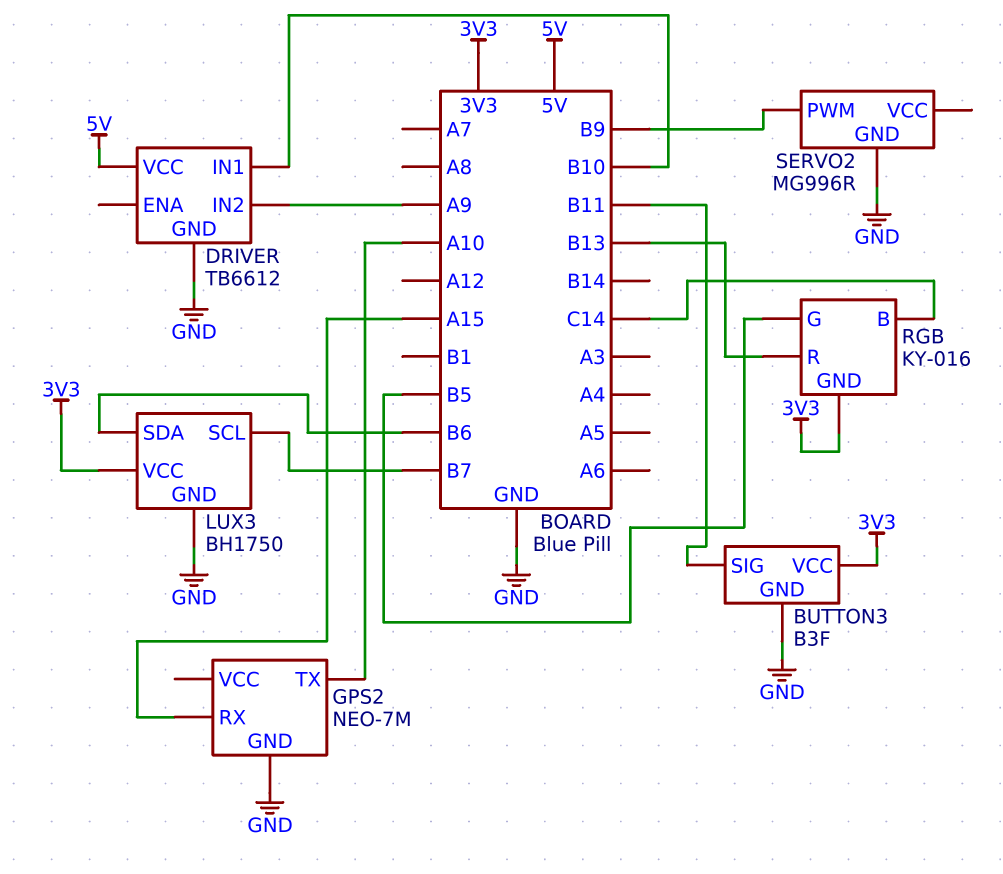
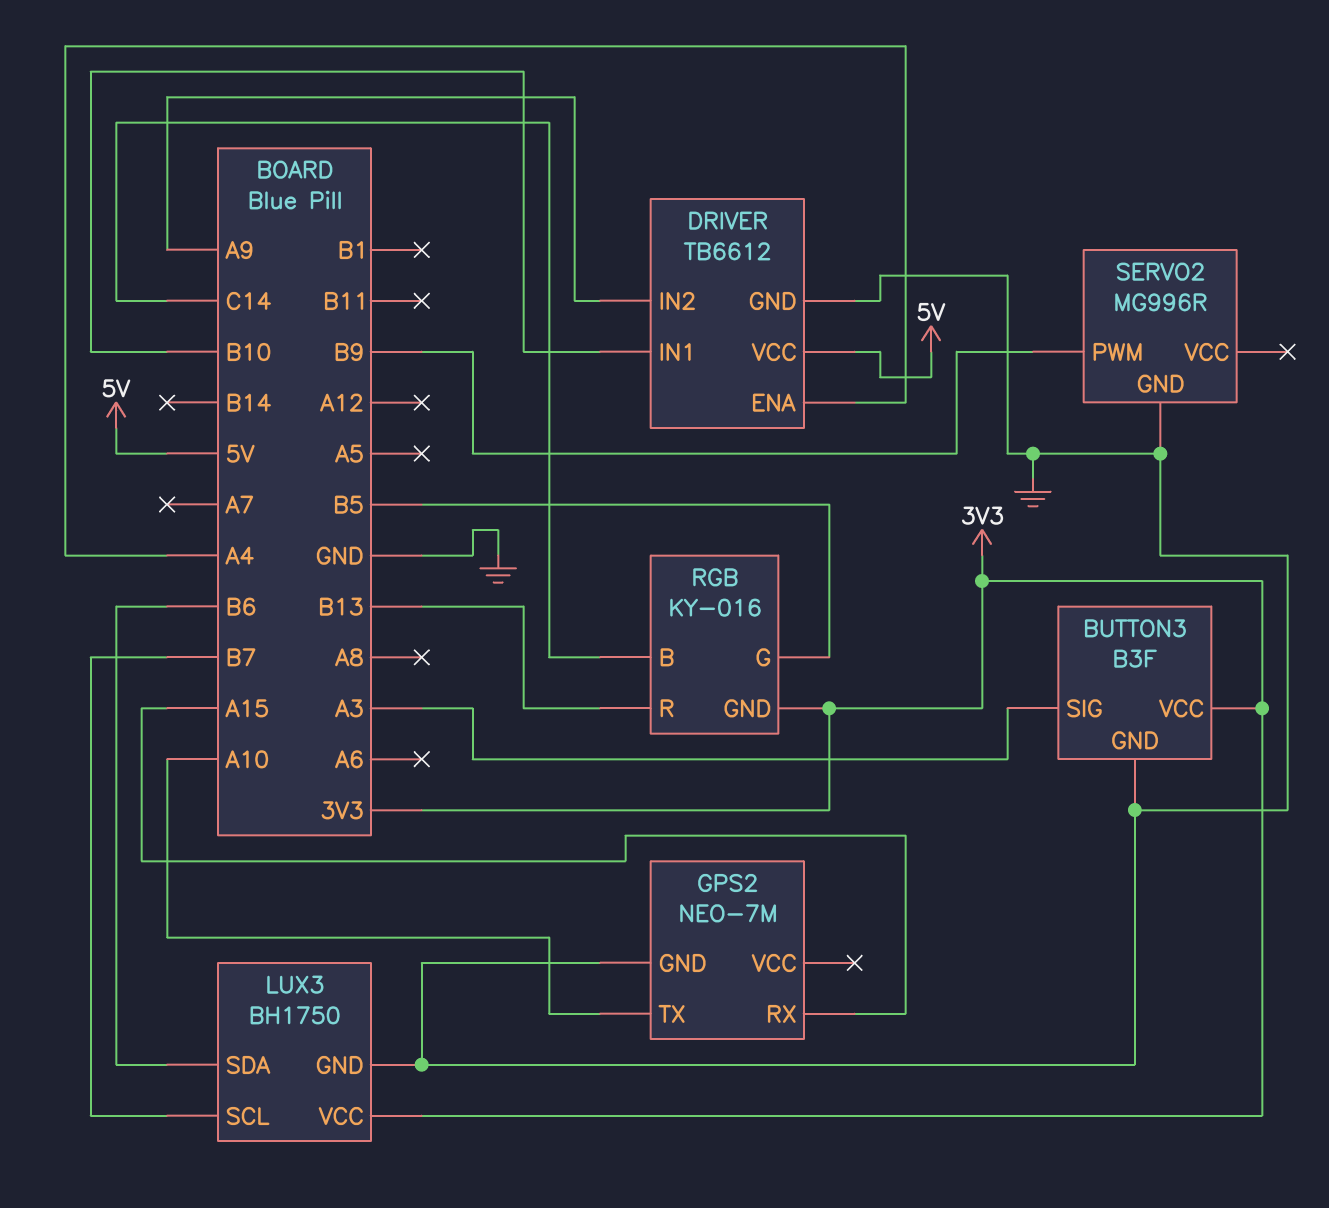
BUTTON3 pin SIG: B11 -> A3
DRIVER pin ENA: none -> A4

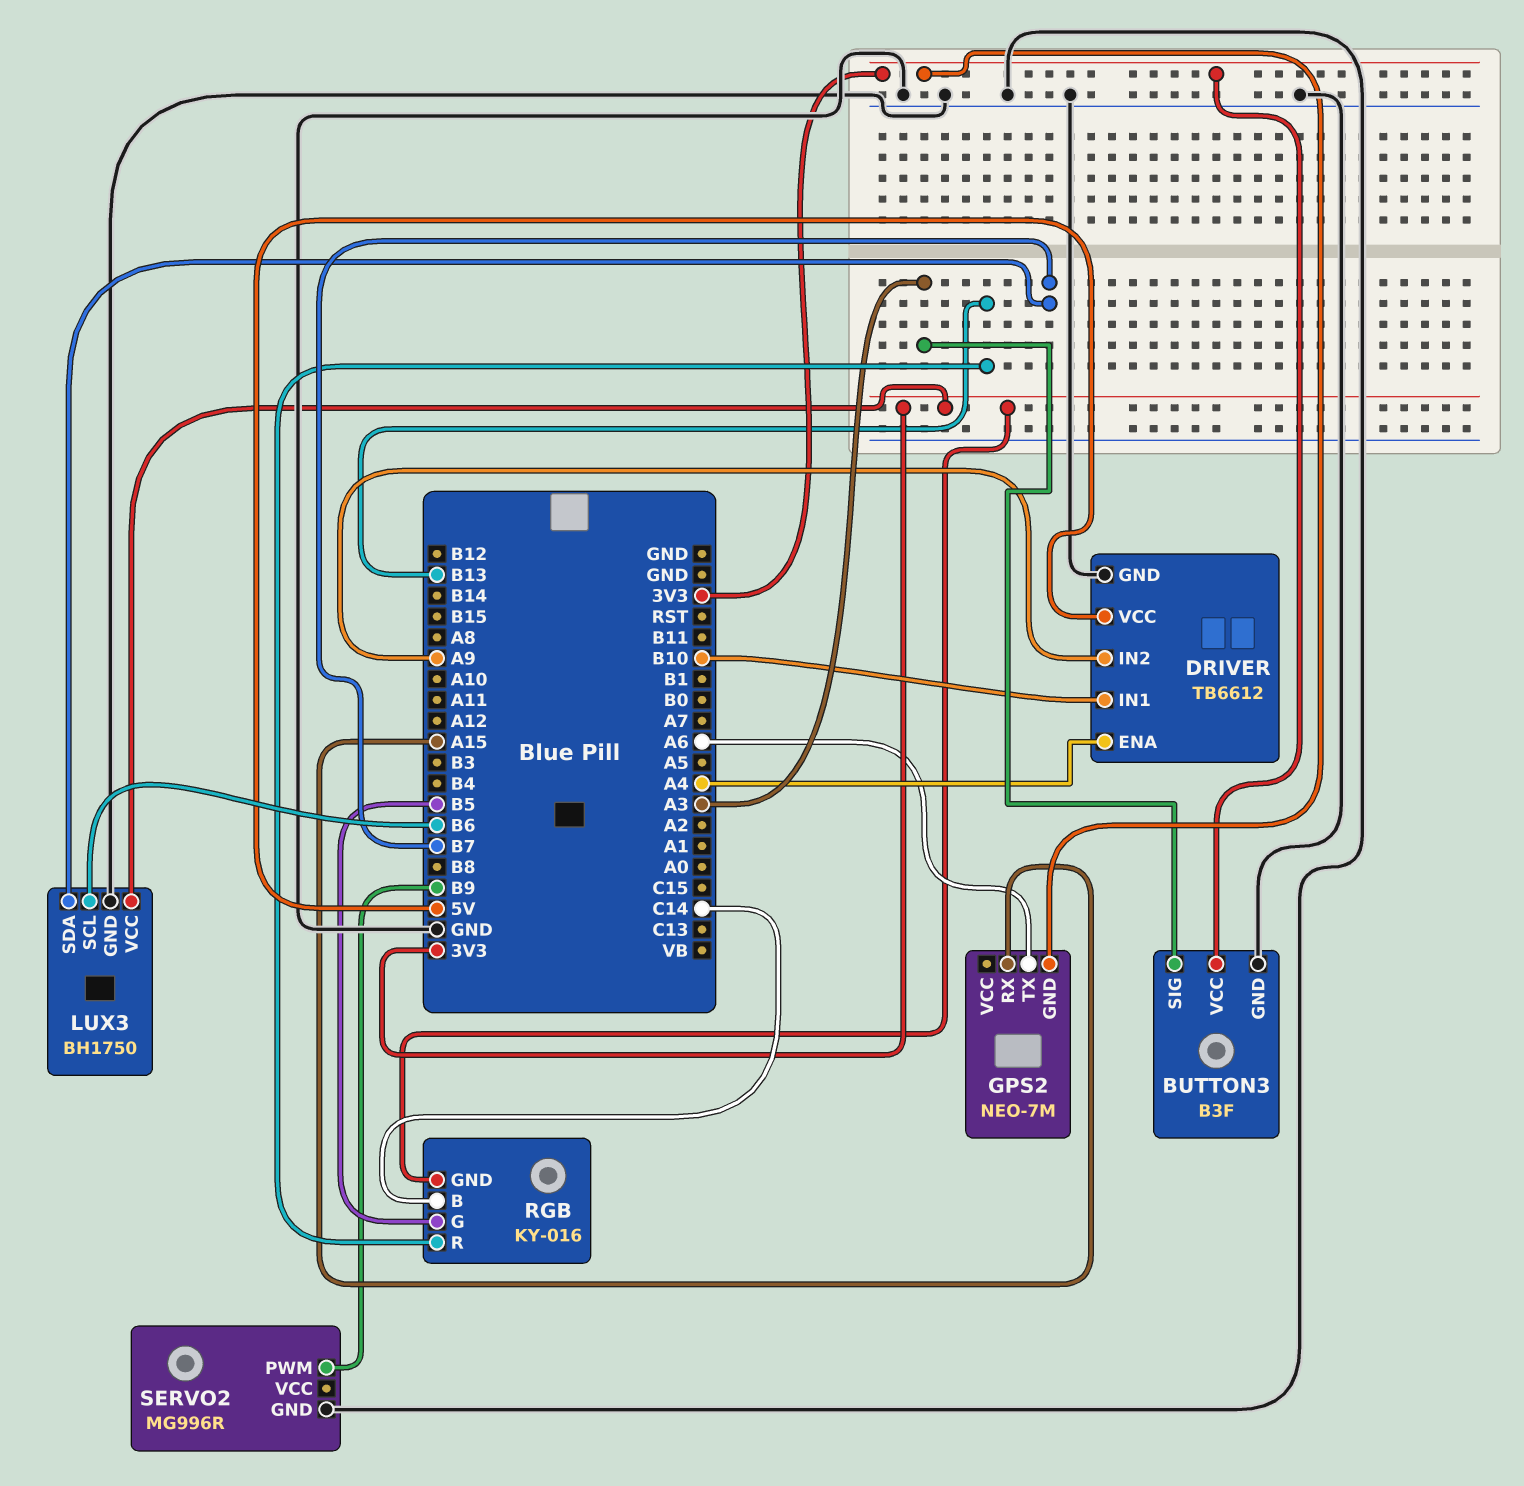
GPS2 pin GND: GND -> 3V3
GPS2 pin TX: A10 -> A6
LUX3 pin SCL: B7 -> B6
LUX3 pin SDA: B6 -> B7

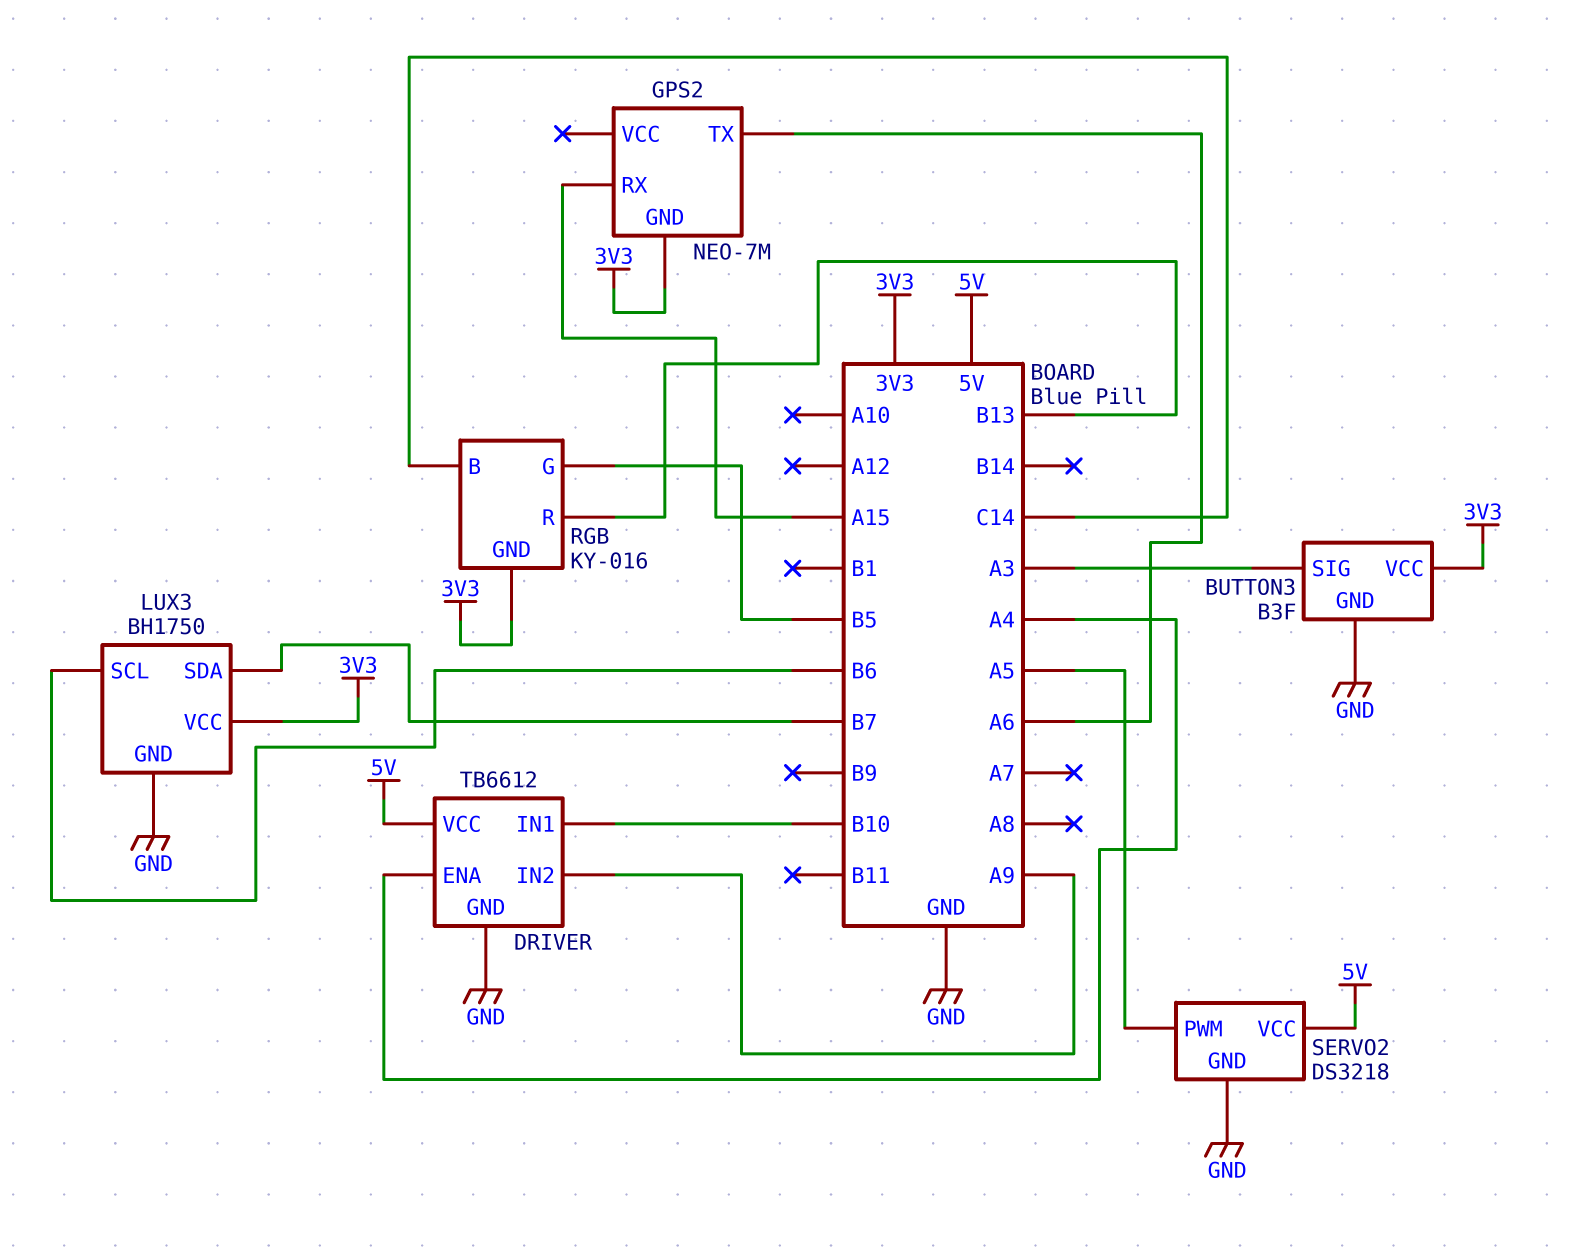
SERVO2: MG996R -> DS3218
SERVO2 pin PWM: B9 -> A5
SERVO2 pin VCC: none -> 5V

